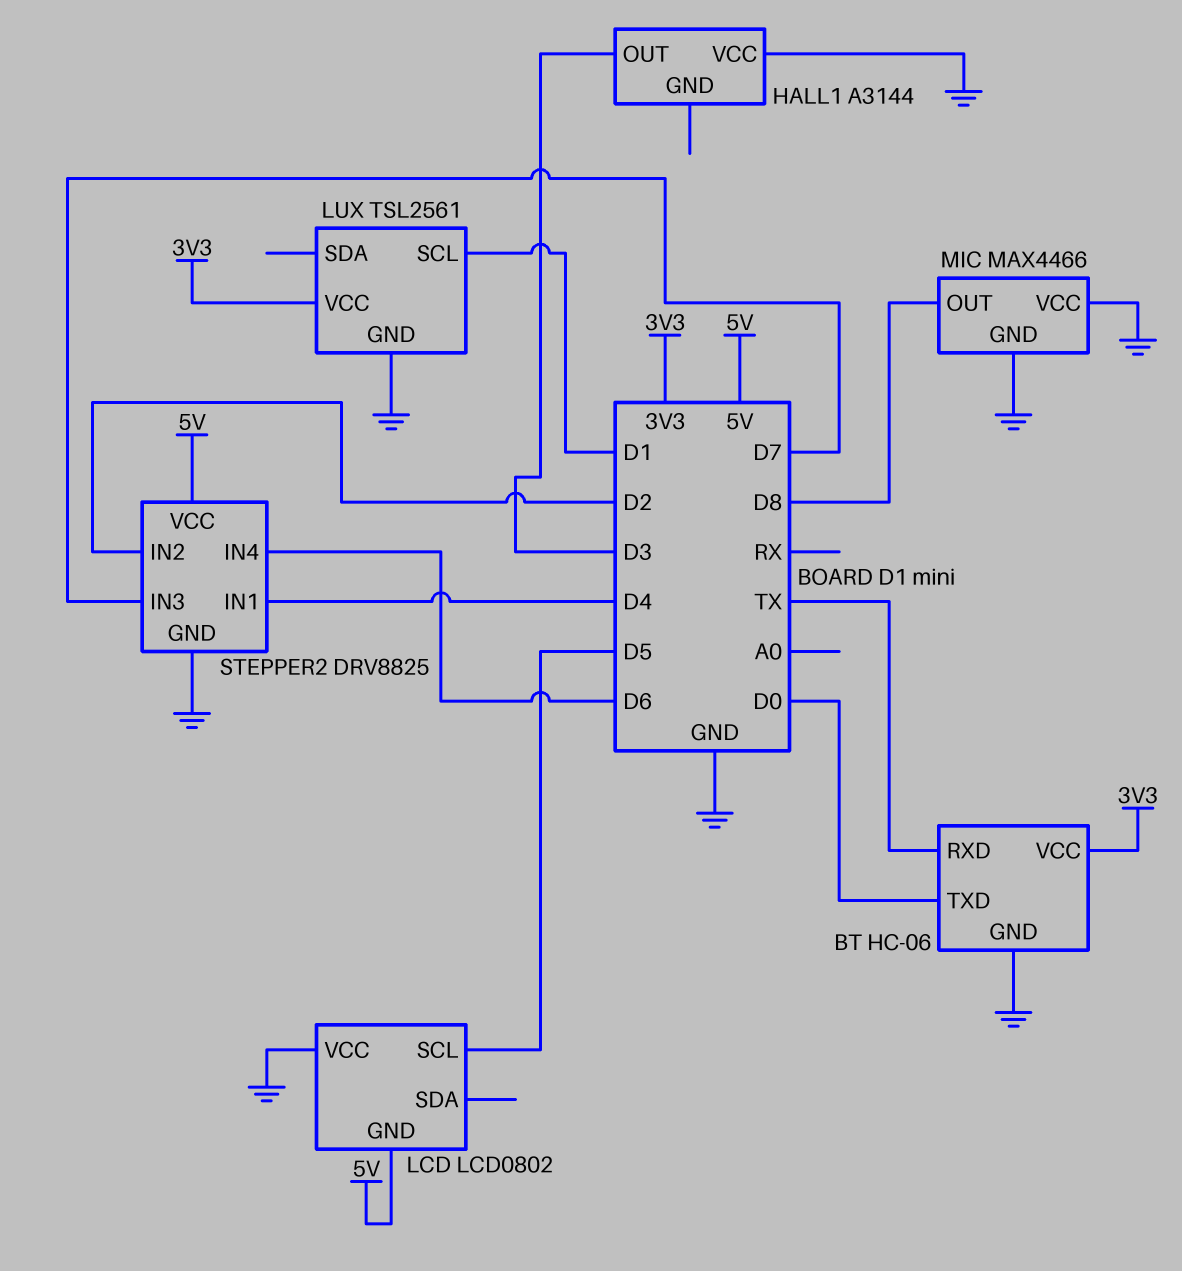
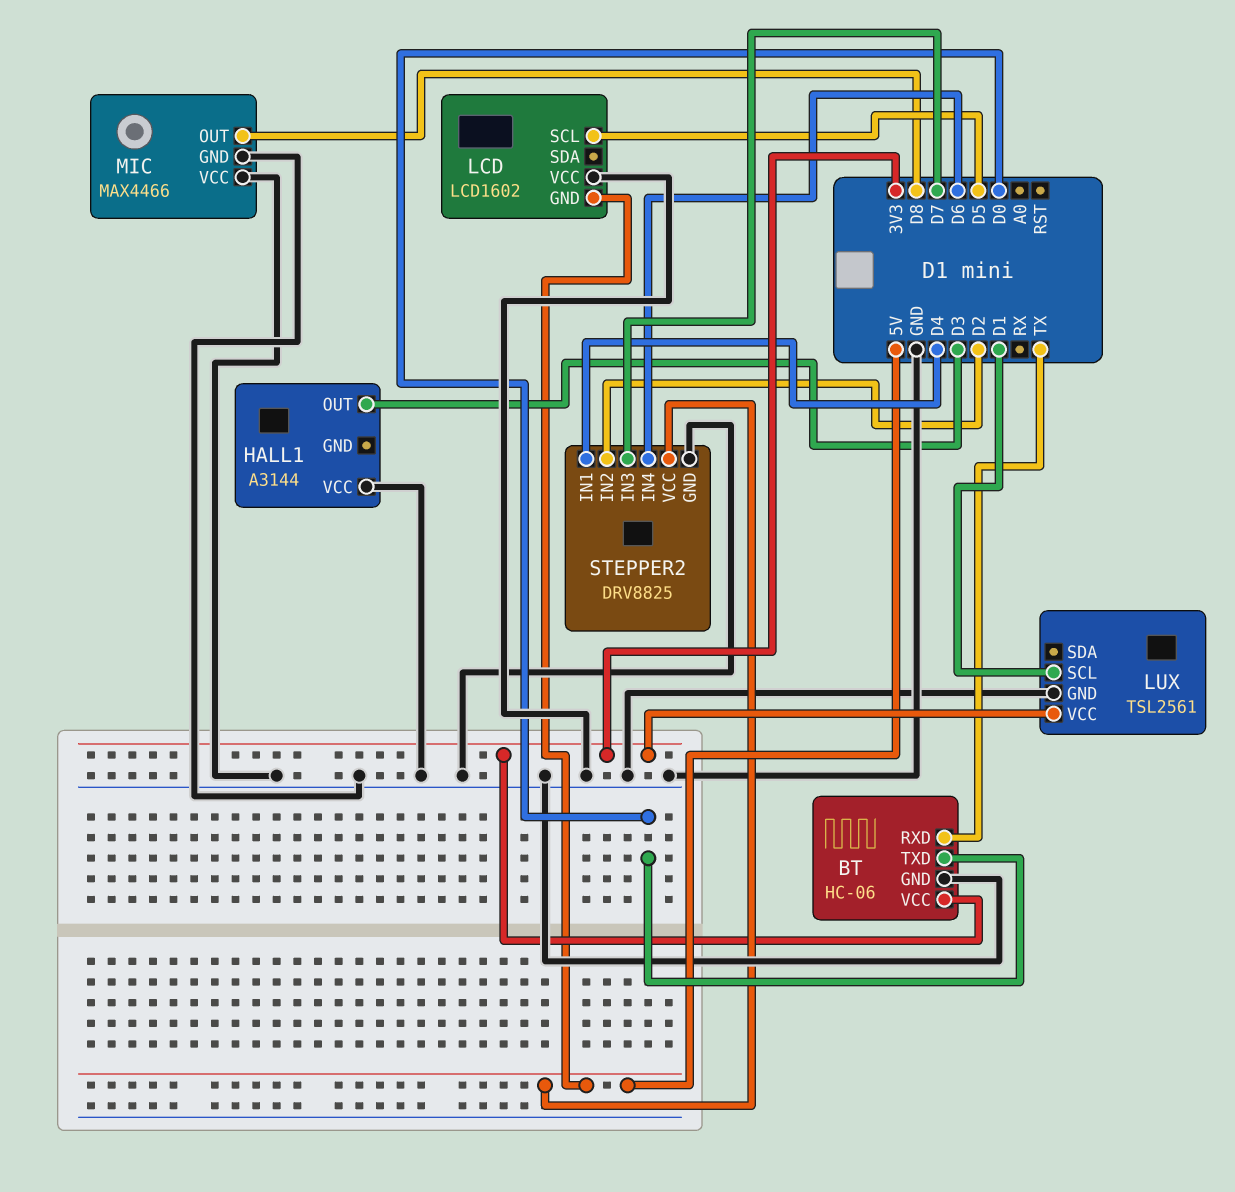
LCD: LCD0802 -> LCD1602

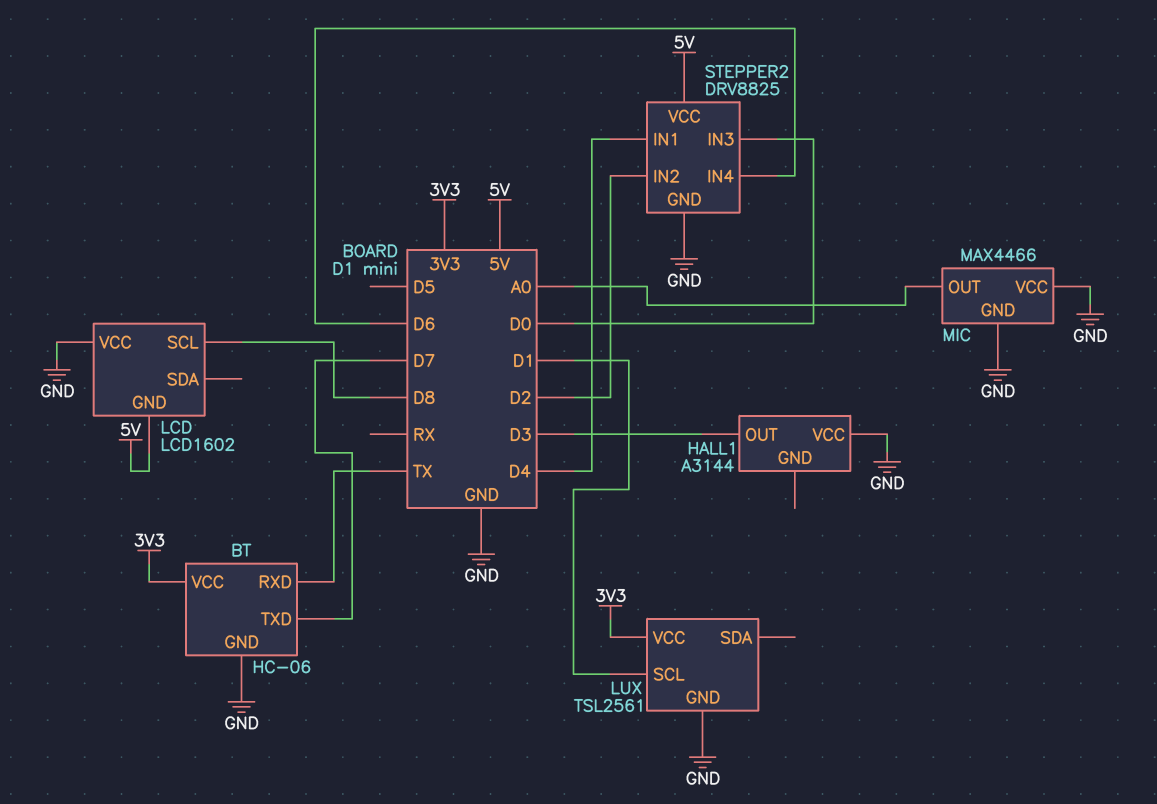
BT pin TXD: D0 -> D7
LCD pin SCL: D5 -> D8
MIC pin OUT: D8 -> A0
STEPPER2 pin IN3: D7 -> D0

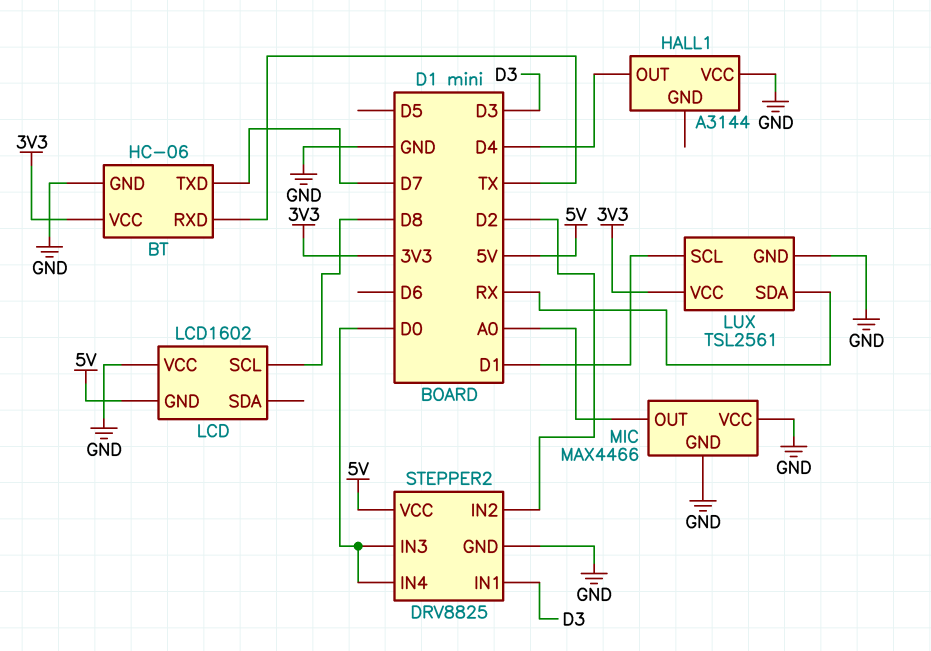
HALL1 pin OUT: D3 -> D4
LUX pin SDA: none -> RX
STEPPER2 pin IN1: D4 -> D3
STEPPER2 pin IN4: D6 -> D0

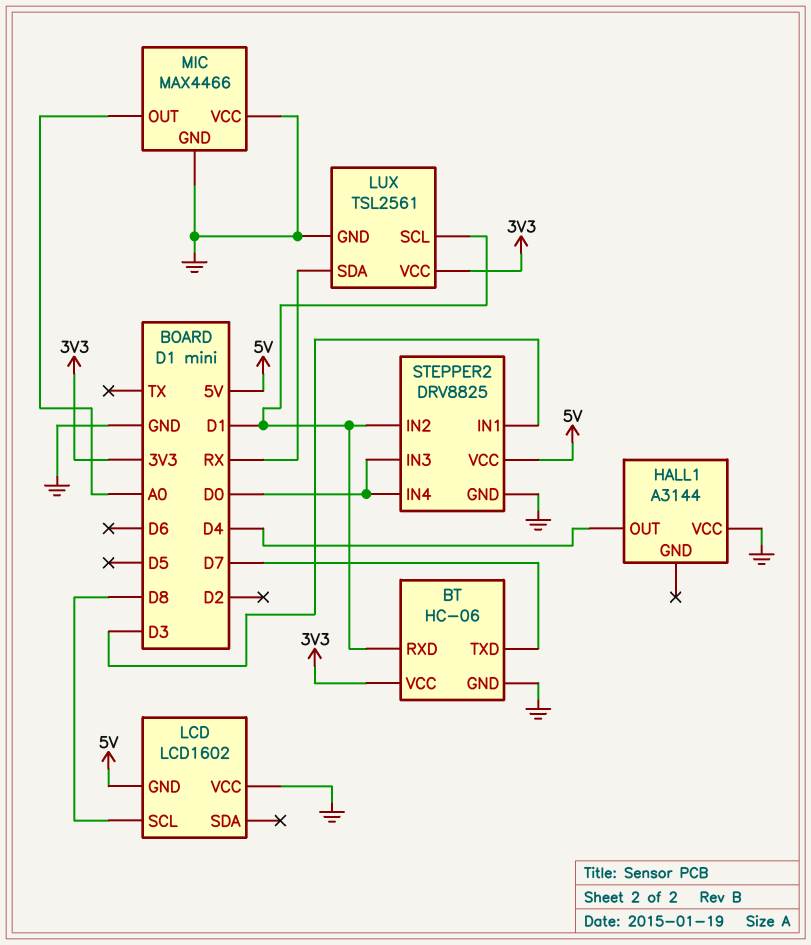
BT pin RXD: TX -> D1
STEPPER2 pin IN2: D2 -> D1

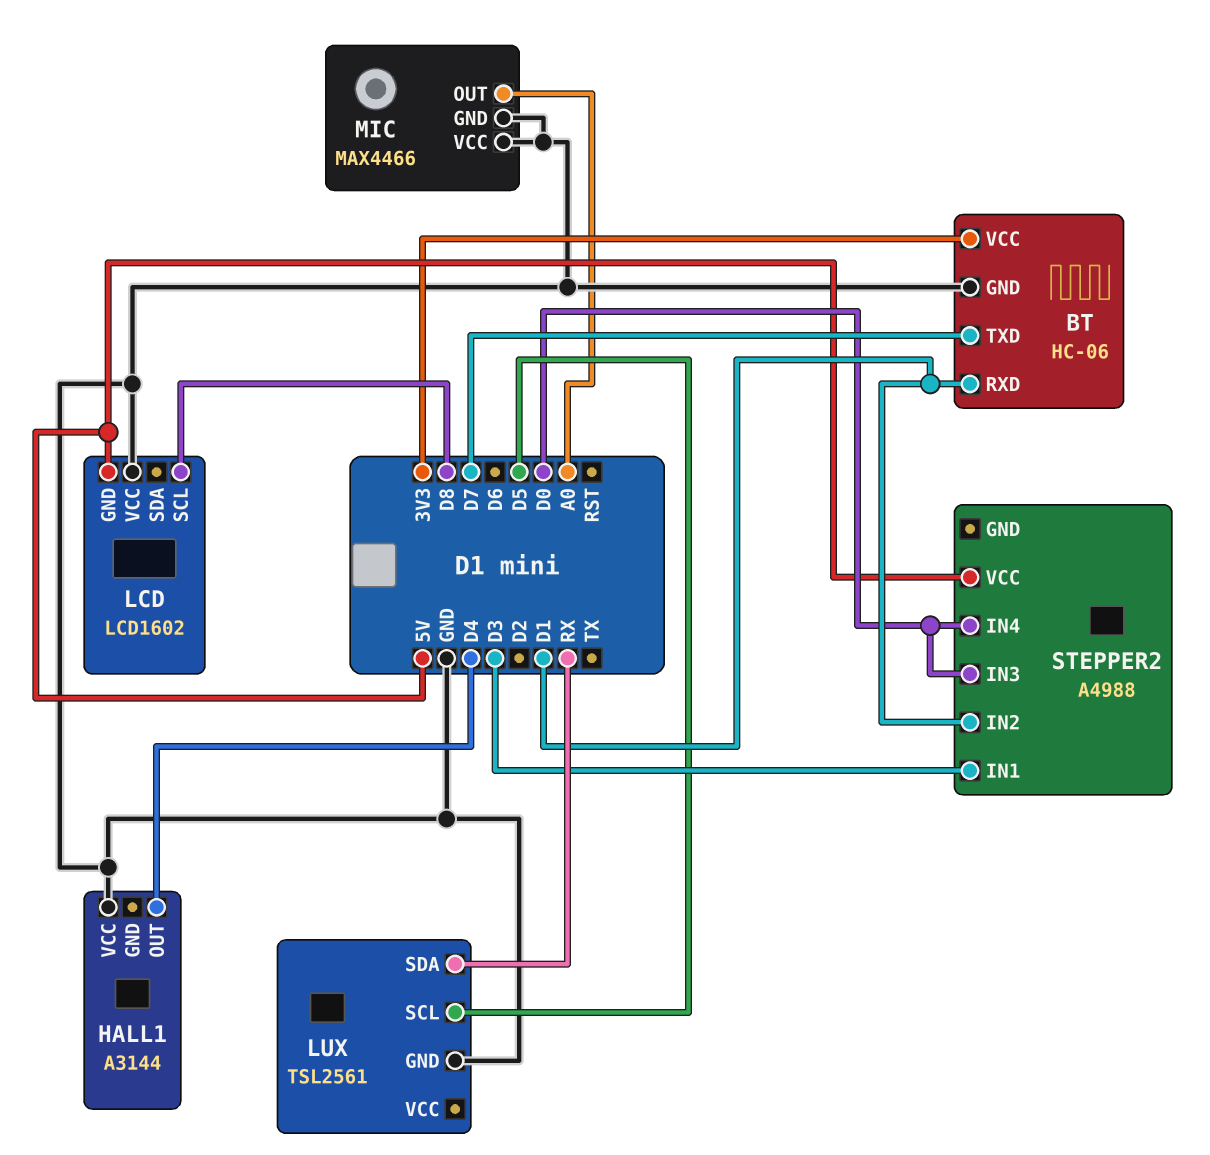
LUX pin SCL: D1 -> D5
LUX pin VCC: 3V3 -> none
STEPPER2: DRV8825 -> A4988
STEPPER2 pin GND: GND -> none

